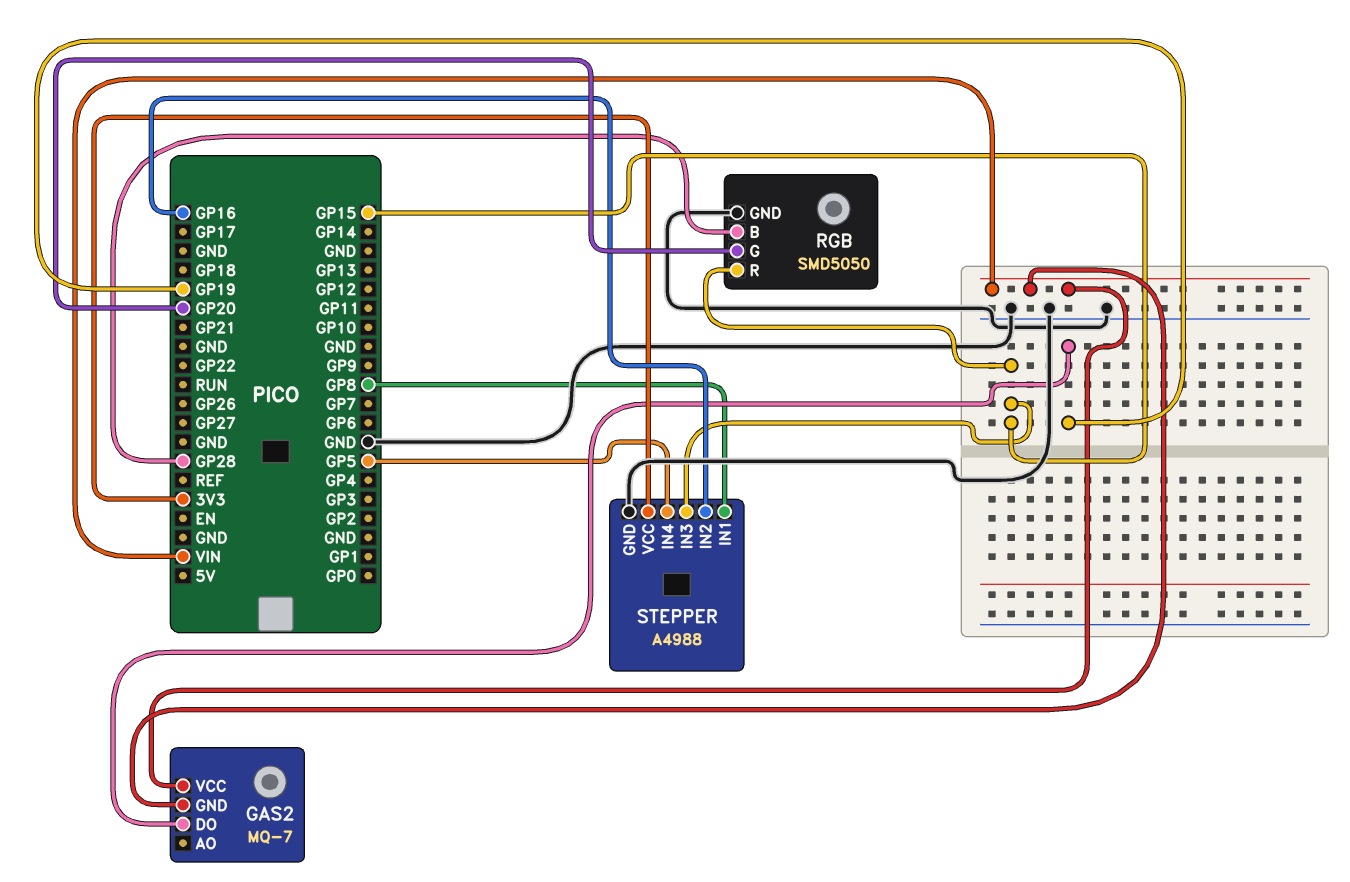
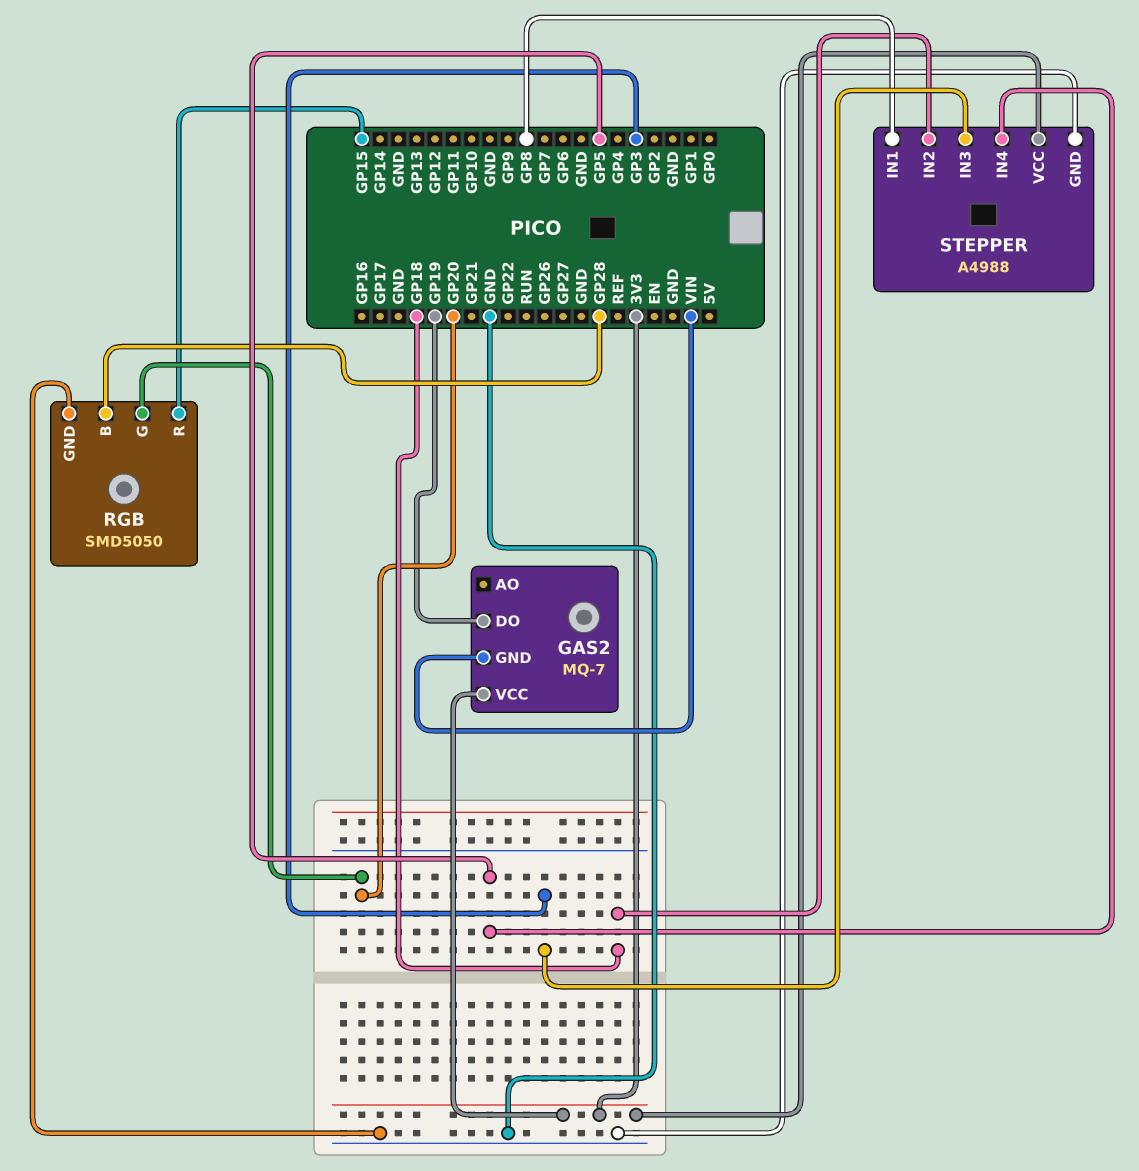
GAS2 pin VCC: VIN -> 3V3
STEPPER pin IN2: GP16 -> GP18
STEPPER pin IN3: GP15 -> GP3

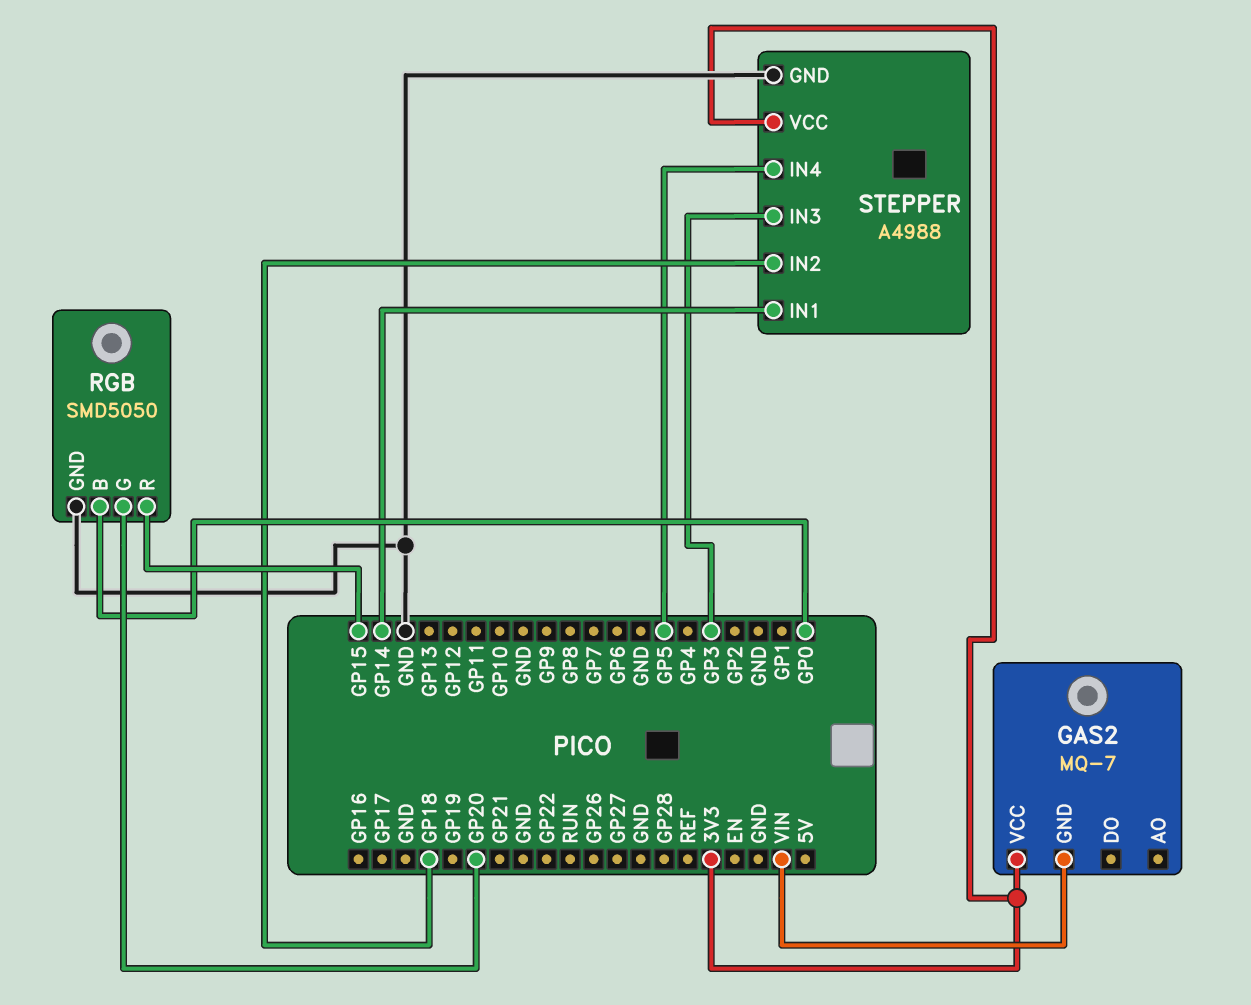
GAS2 pin DO: GP19 -> none
RGB pin B: GP28 -> GP0
STEPPER pin IN1: GP8 -> GP14

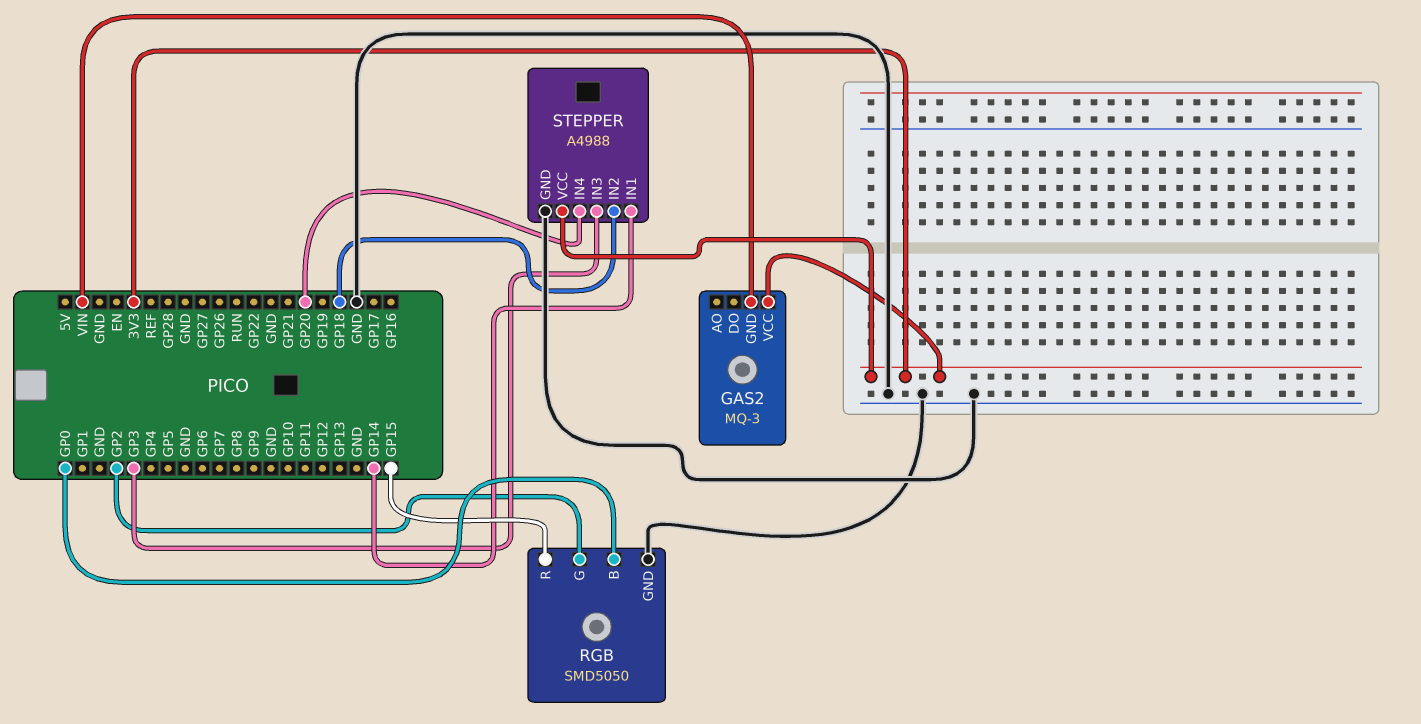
GAS2: MQ-7 -> MQ-3
RGB pin G: GP20 -> GP2
STEPPER pin IN4: GP5 -> GP20

